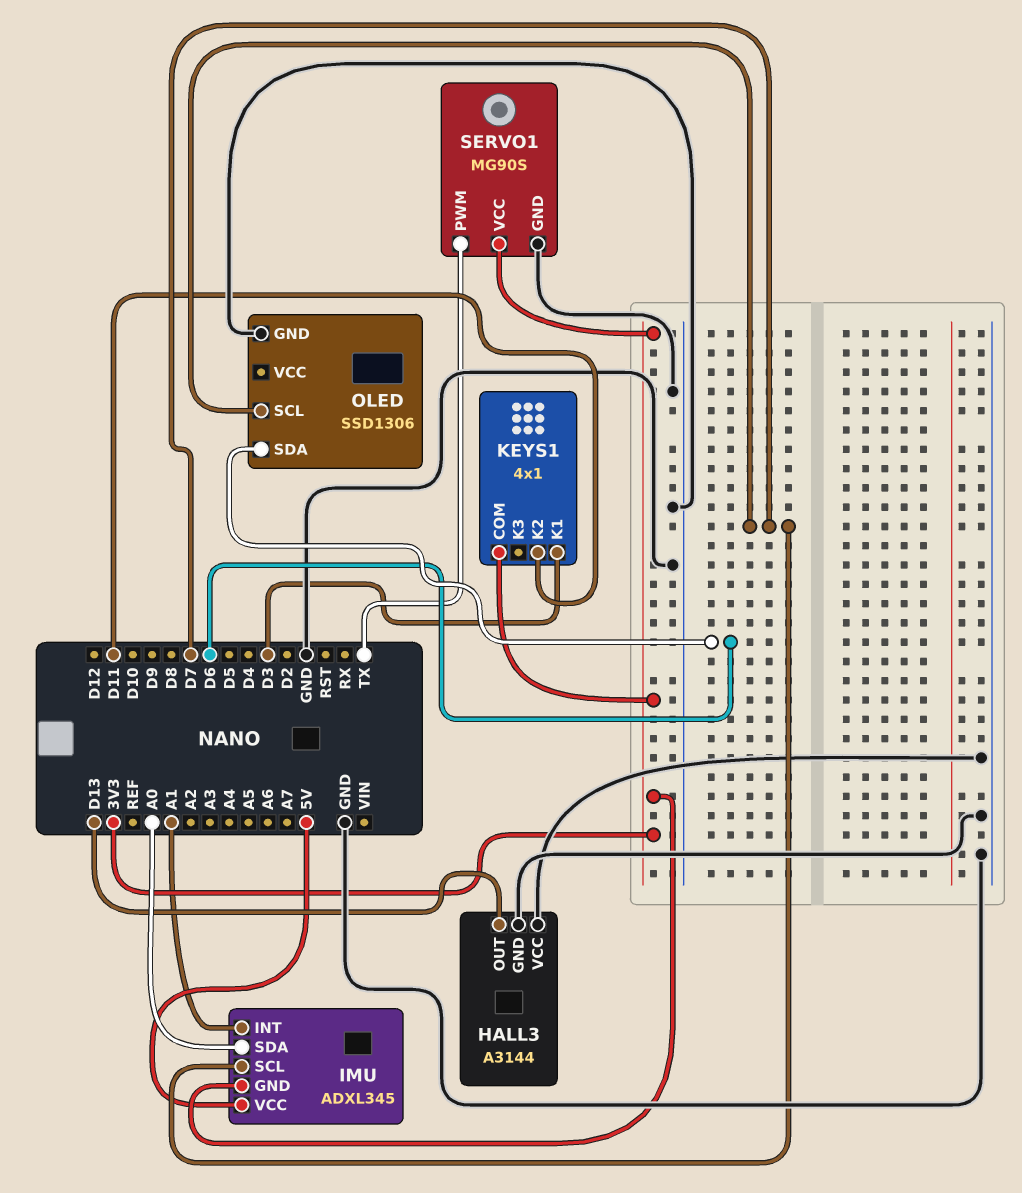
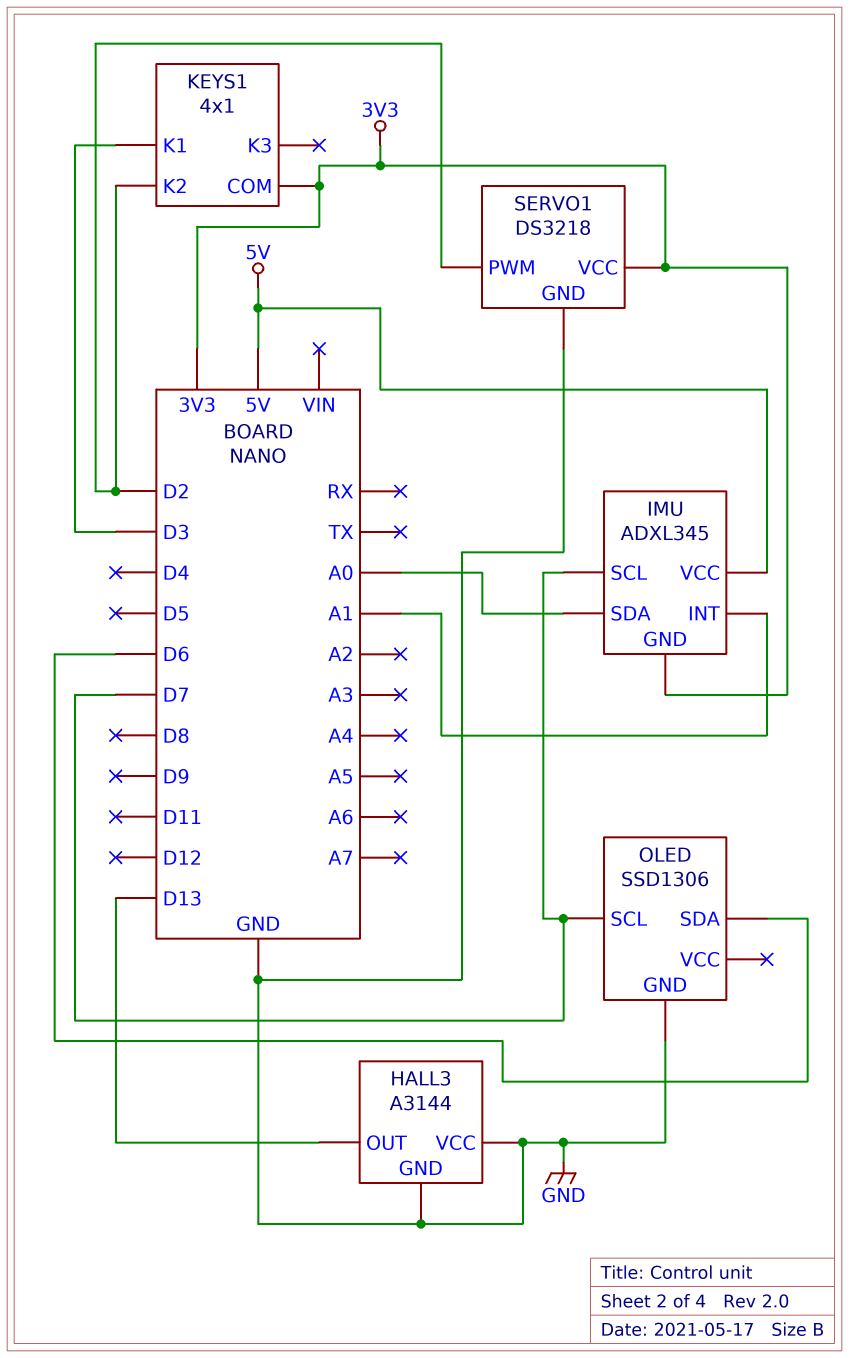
KEYS1 pin K2: D11 -> D2
SERVO1: MG90S -> DS3218
SERVO1 pin PWM: TX -> D2

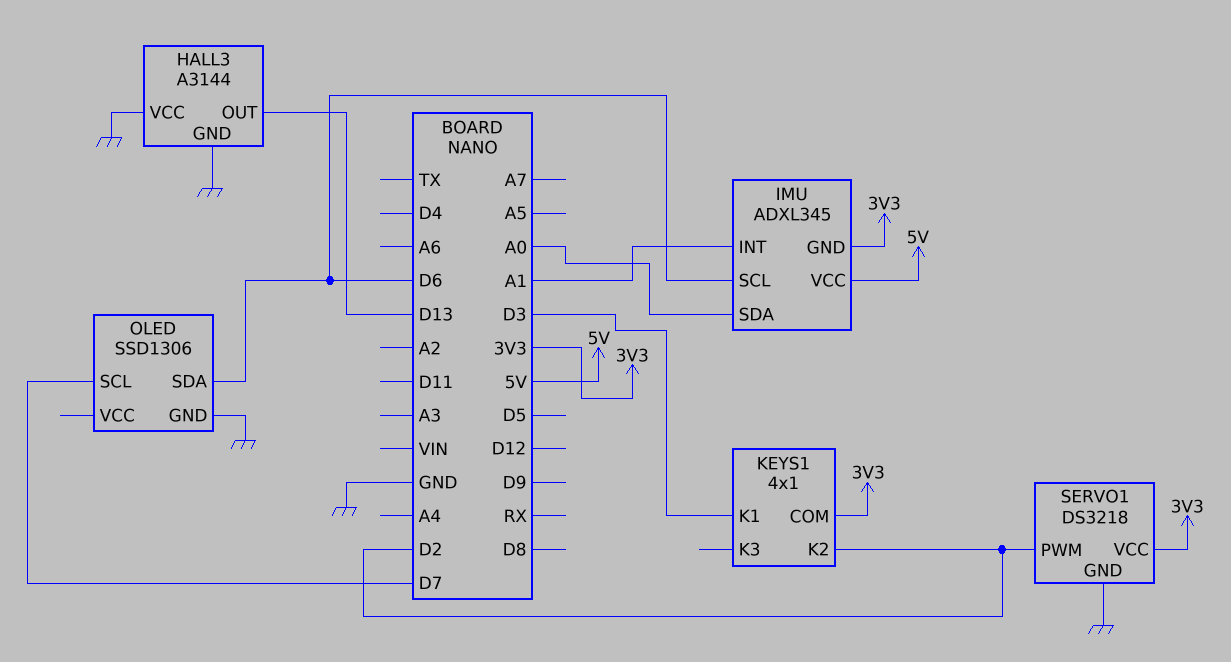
IMU pin SCL: D7 -> D6

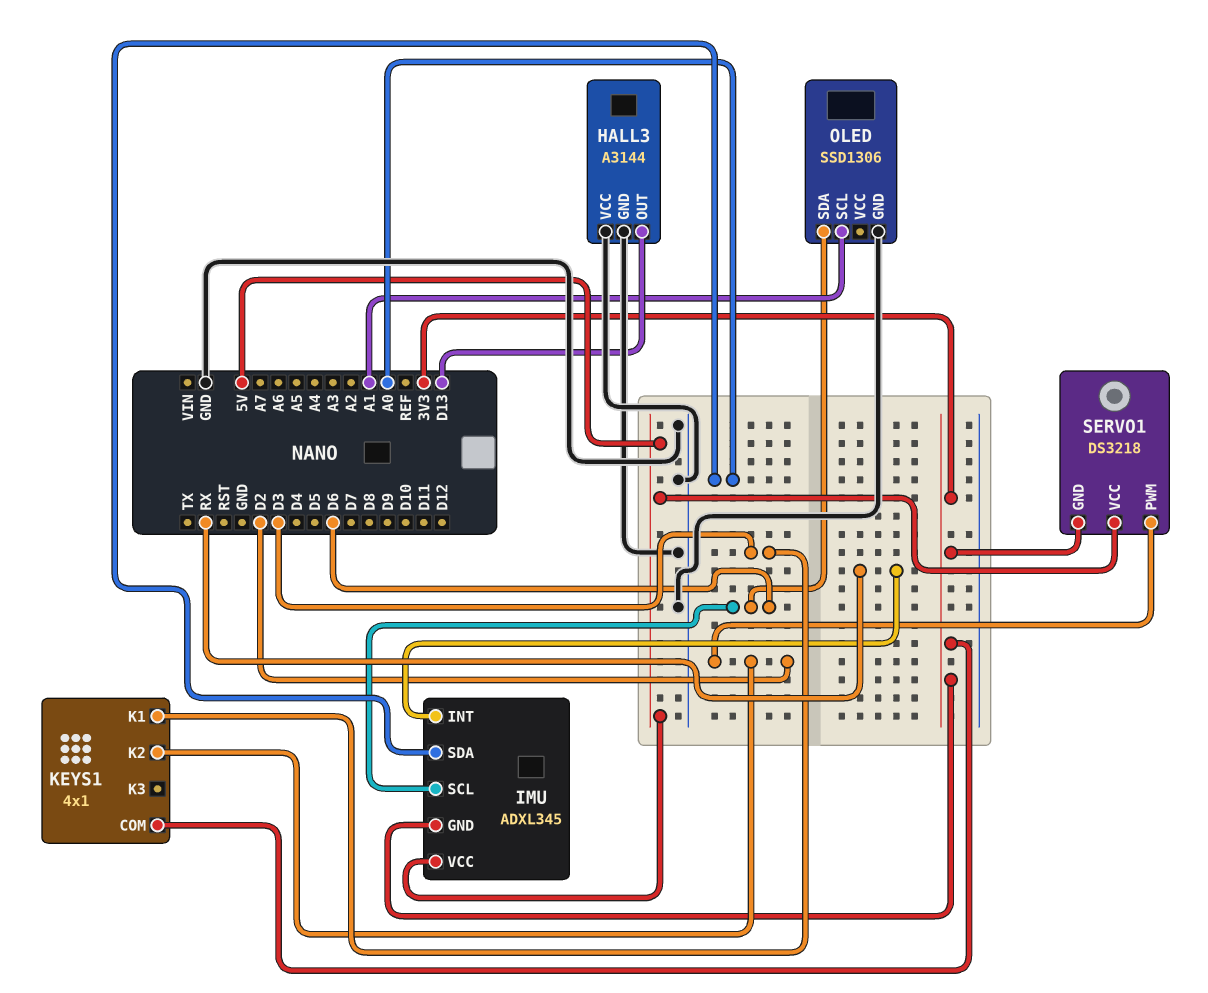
IMU pin INT: A1 -> RX
OLED pin SCL: D7 -> A1
SERVO1 pin GND: GND -> 3V3
SERVO1 pin VCC: 3V3 -> 5V

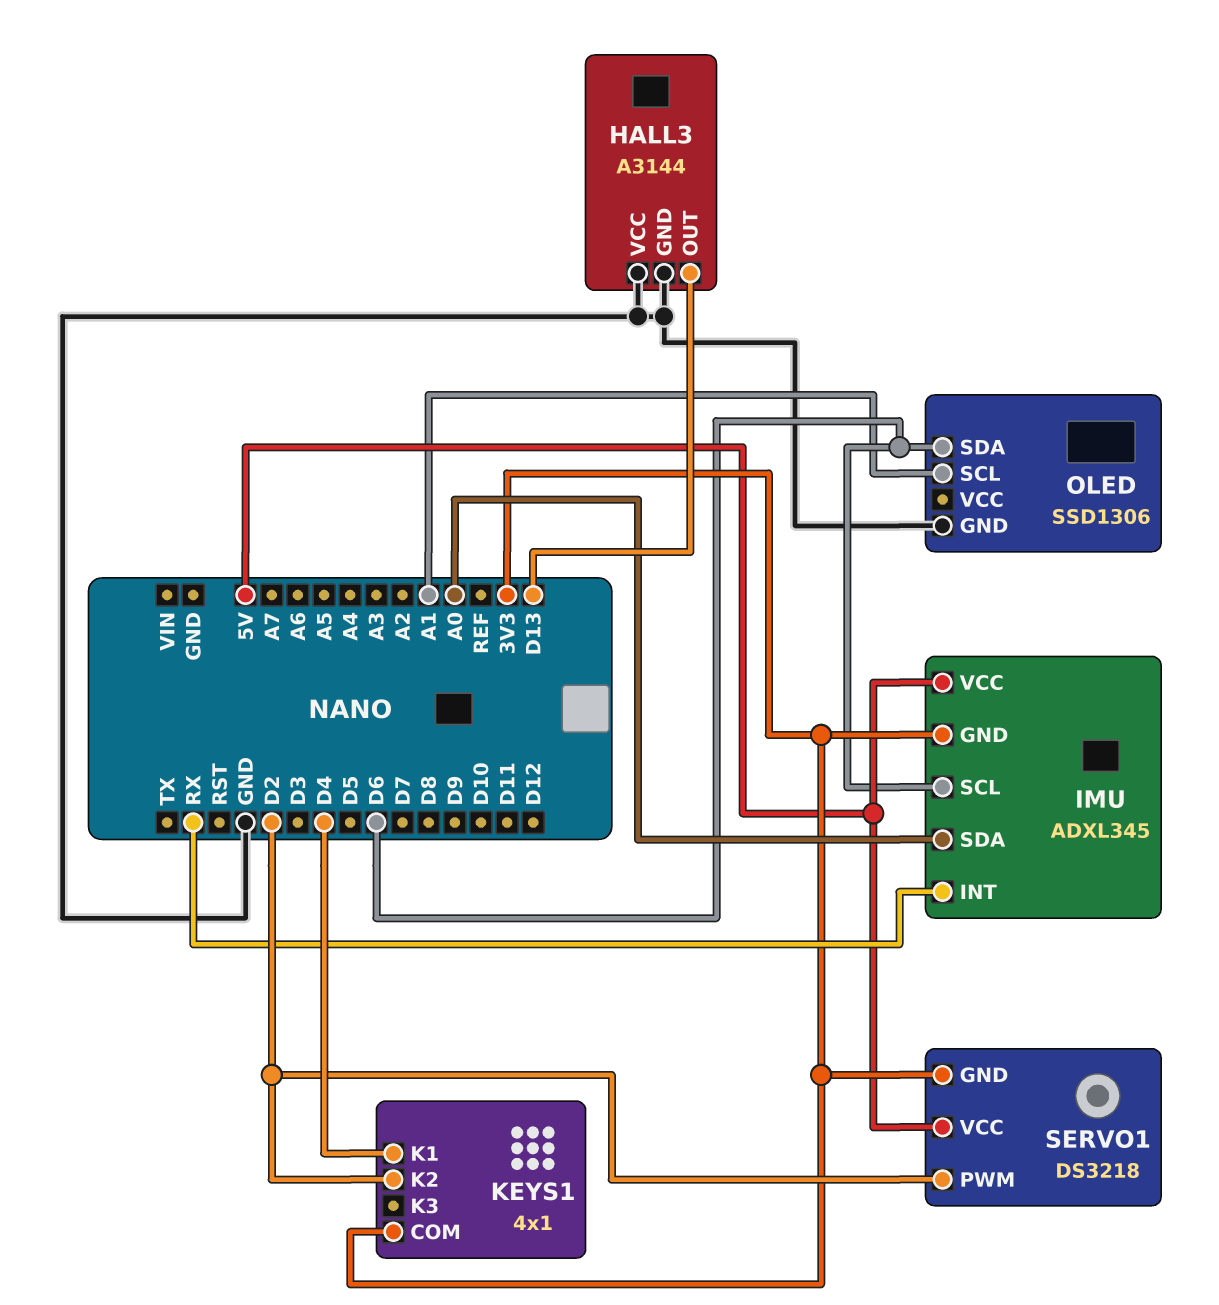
KEYS1 pin K1: D3 -> D4

